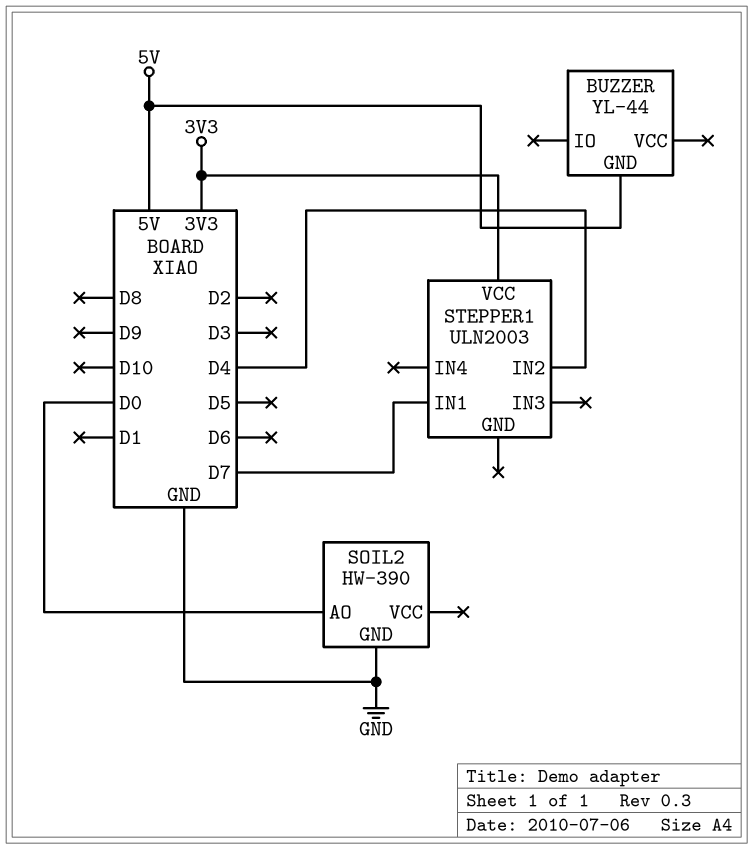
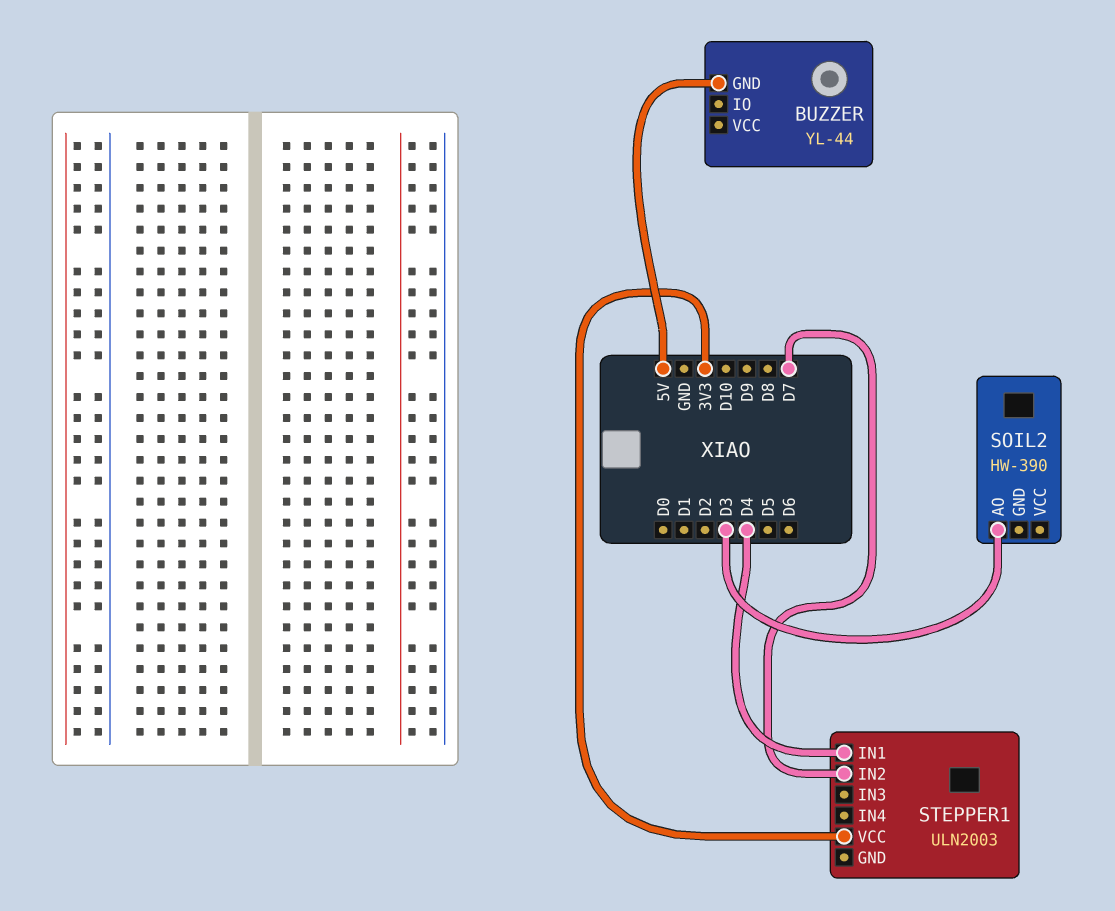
SOIL2 pin AO: D0 -> D3
SOIL2 pin GND: GND -> none
STEPPER1 pin IN1: D7 -> D4
STEPPER1 pin IN2: D4 -> D7

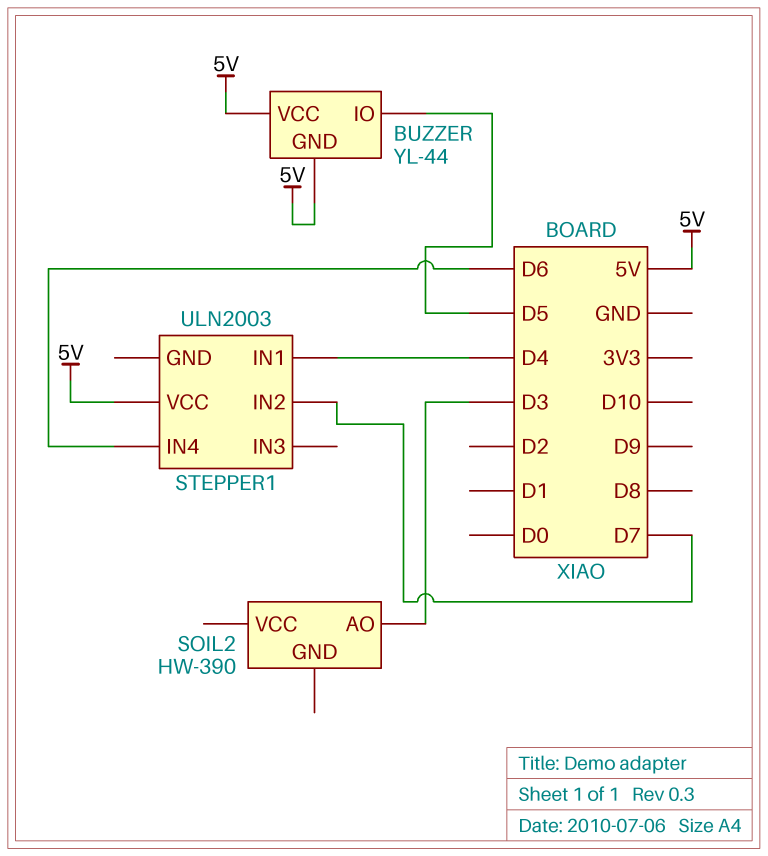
BUZZER pin IO: none -> D5
BUZZER pin VCC: none -> 5V
STEPPER1 pin IN4: none -> D6
STEPPER1 pin VCC: 3V3 -> 5V

